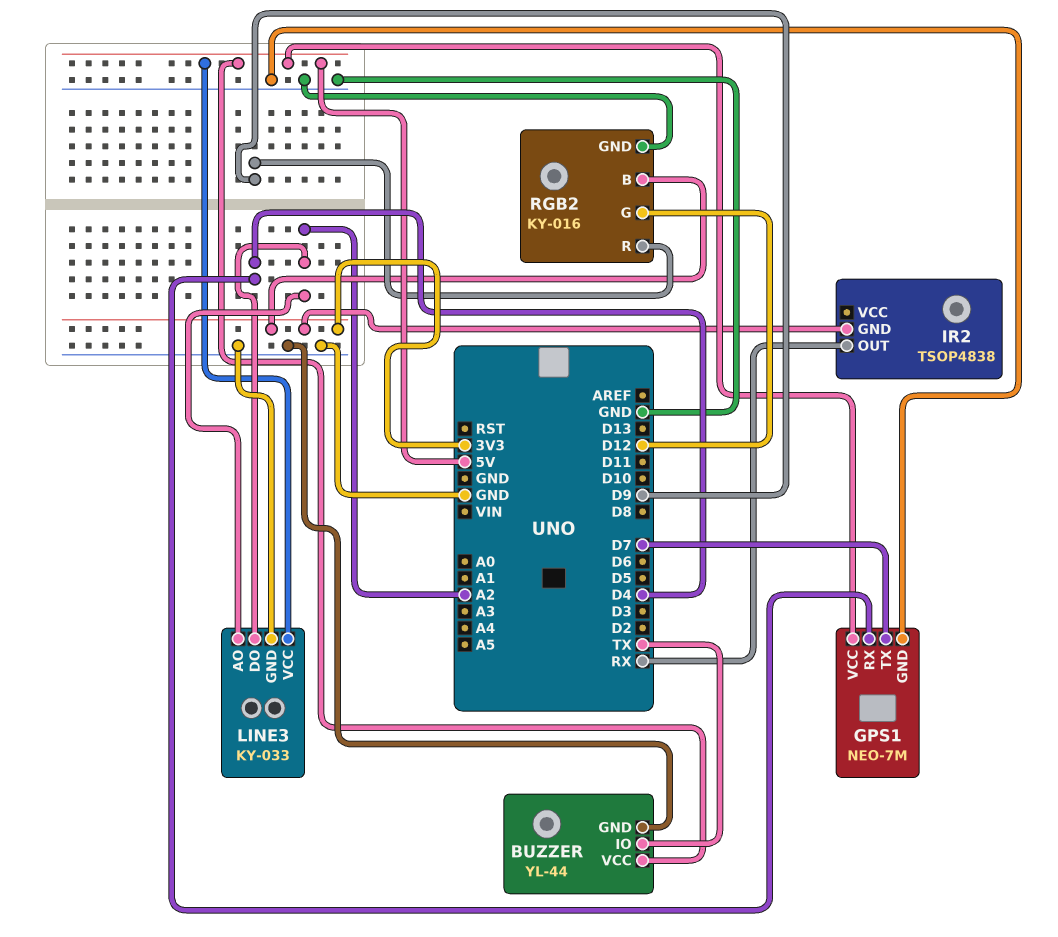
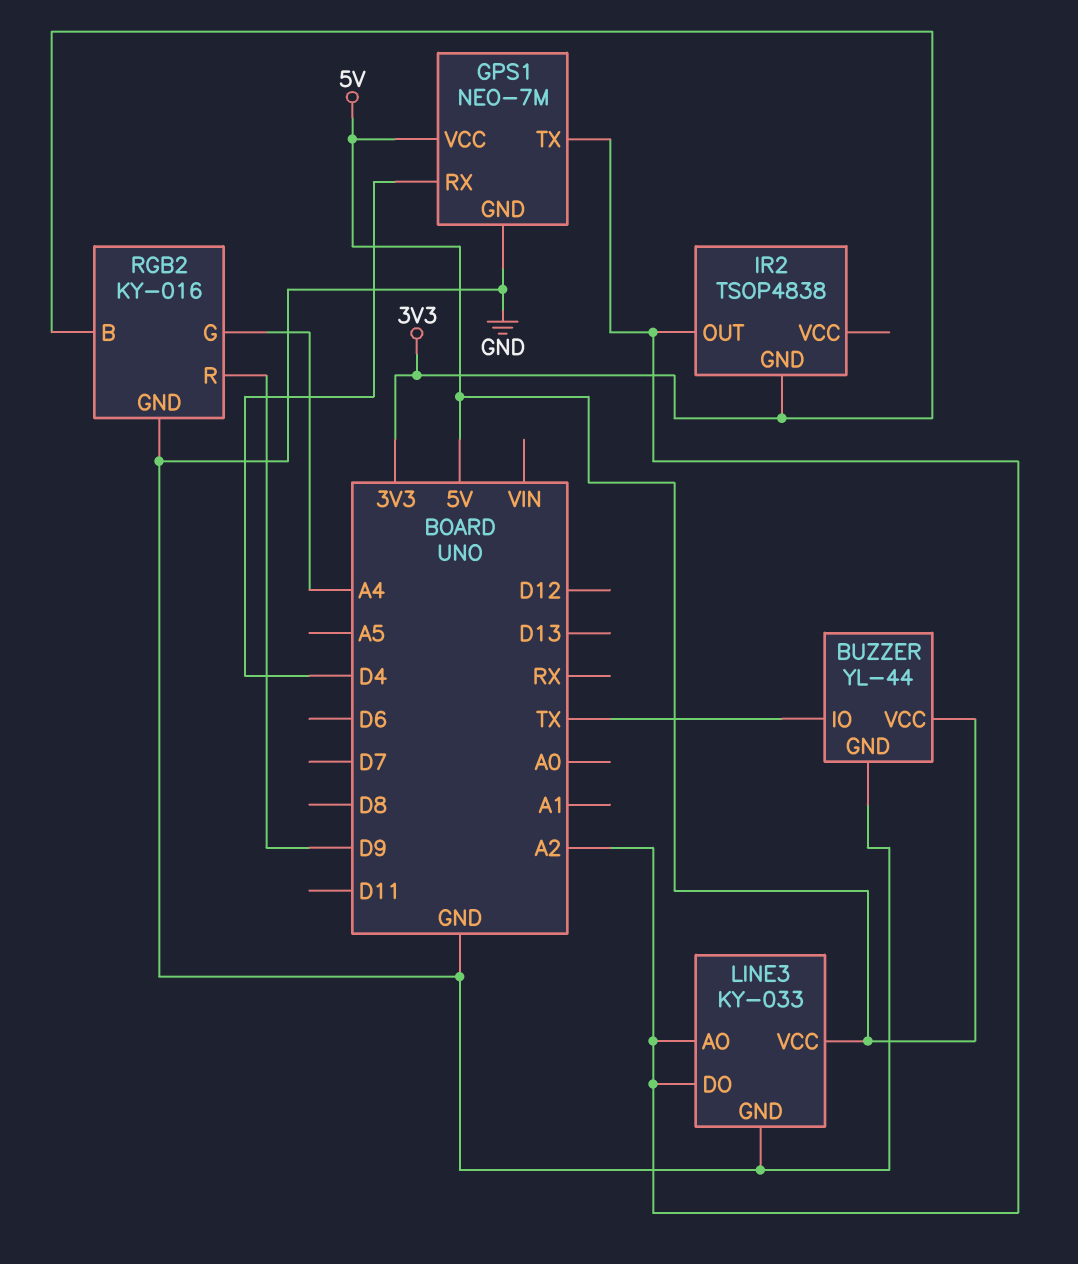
GPS1 pin TX: D7 -> A2
IR2 pin OUT: RX -> A2
RGB2 pin G: D12 -> A4

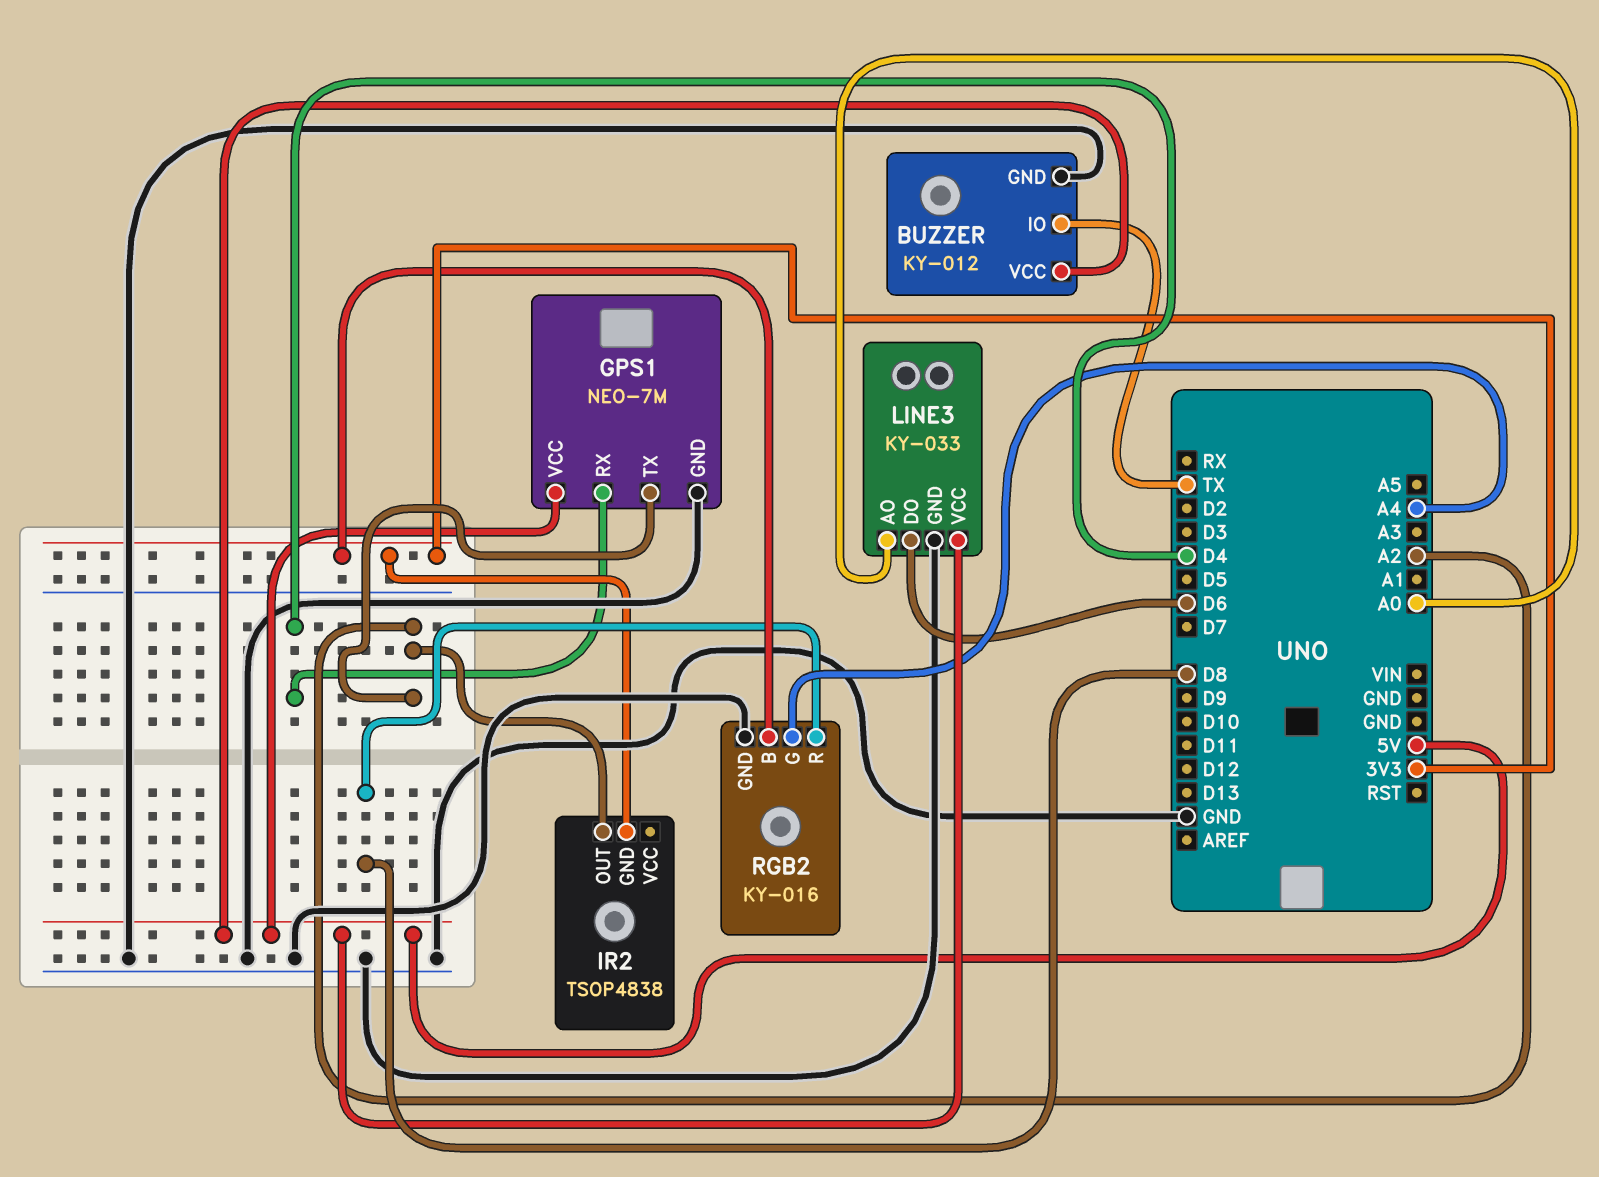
BUZZER: YL-44 -> KY-012
LINE3 pin AO: A2 -> A0
LINE3 pin DO: A2 -> D6
RGB2 pin R: D9 -> D8

